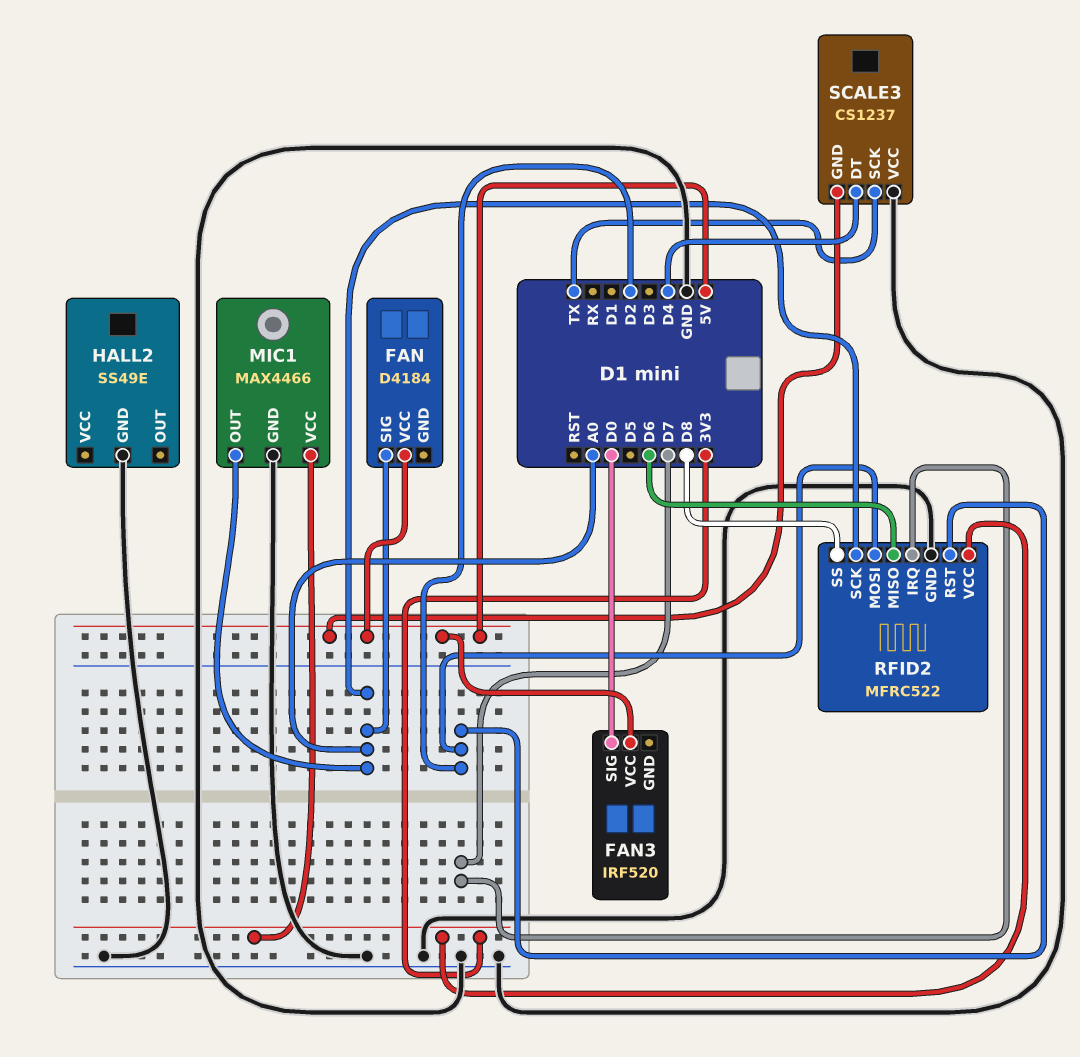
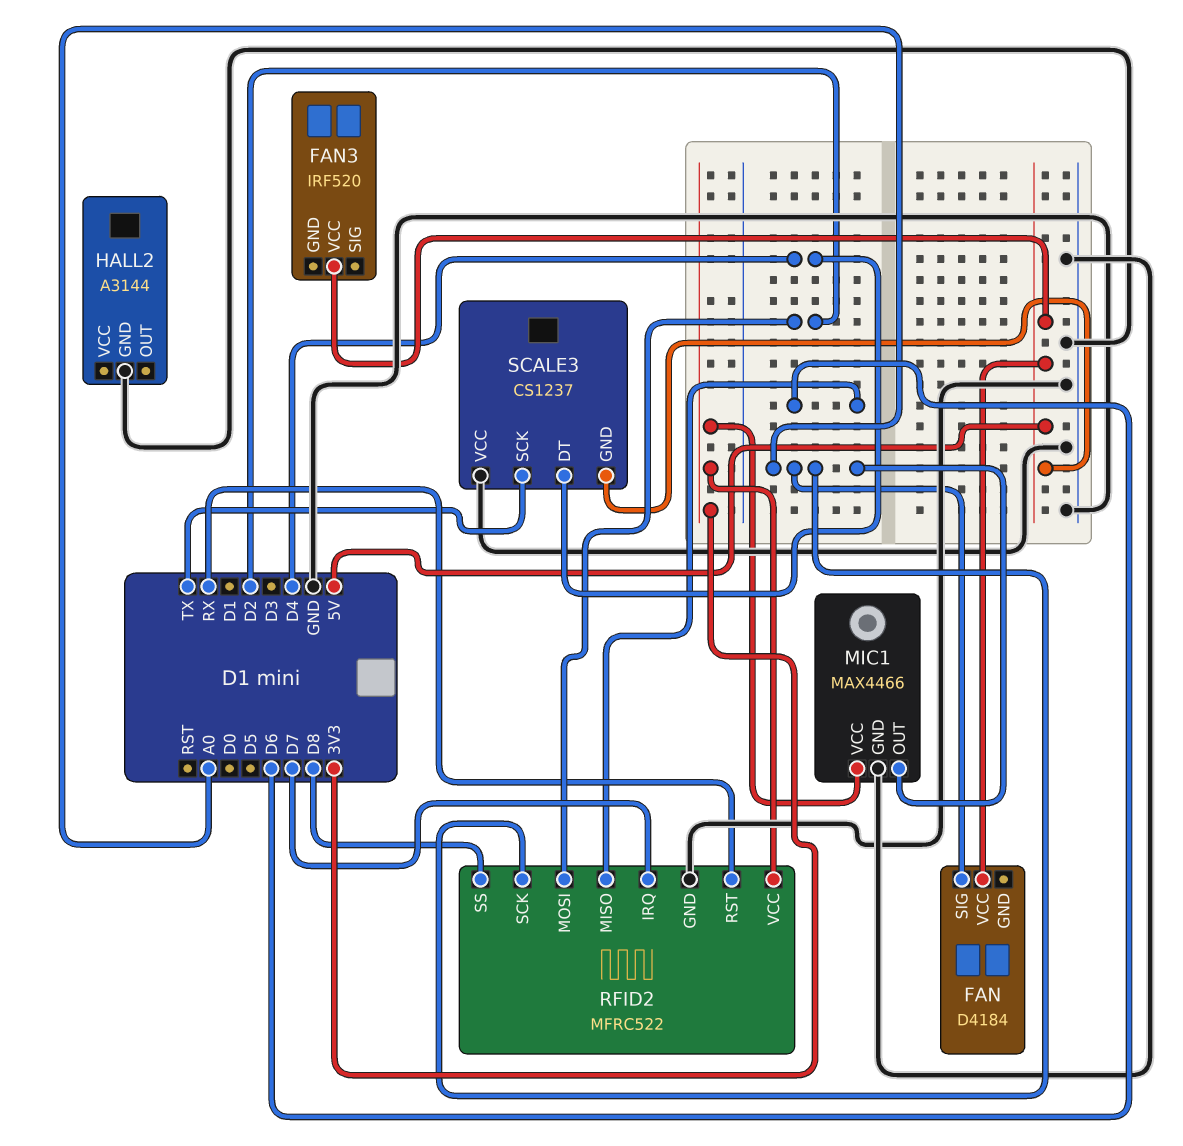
FAN3 pin SIG: D0 -> none
HALL2: SS49E -> A3144
RFID2 pin RST: D2 -> RX

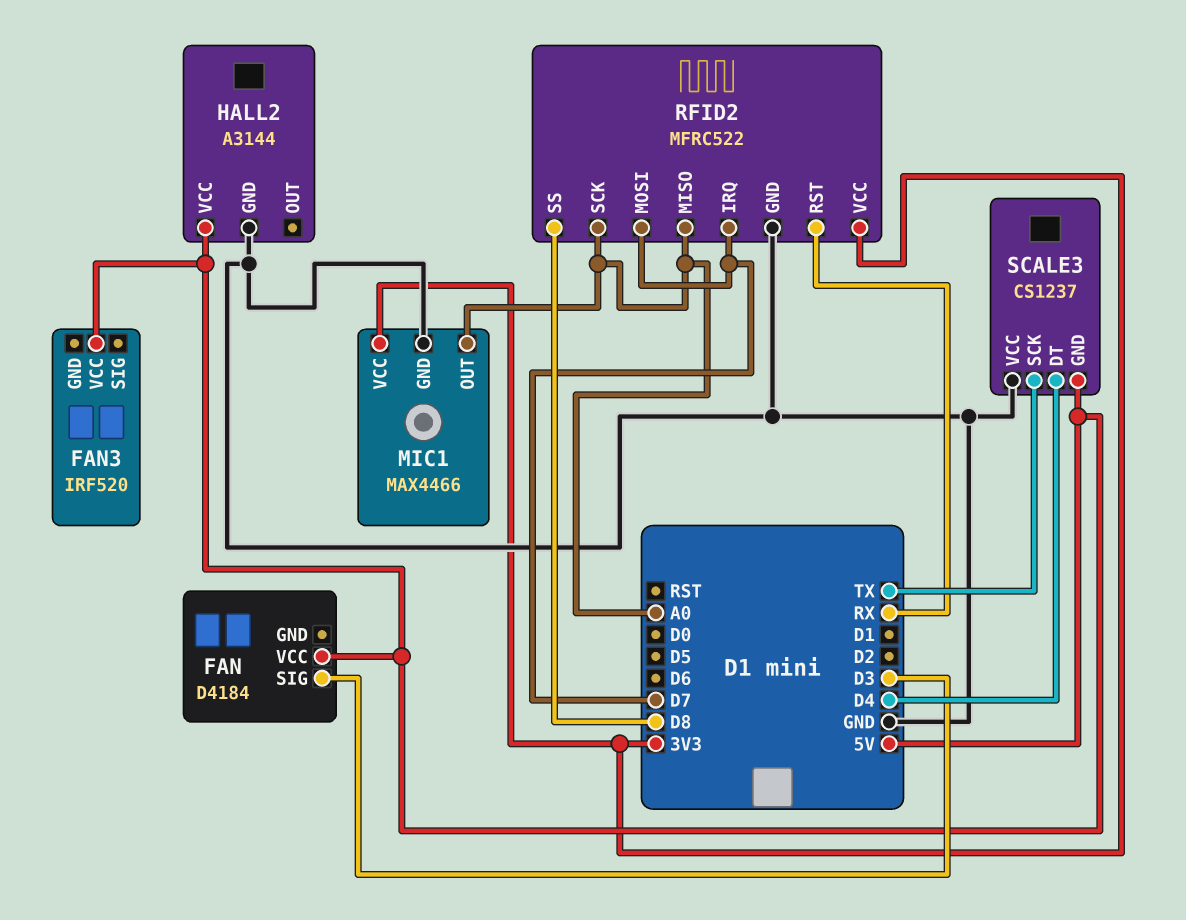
FAN pin SIG: A0 -> D3
HALL2 pin VCC: none -> 5V
RFID2 pin MISO: D6 -> A0
RFID2 pin MOSI: D2 -> D7

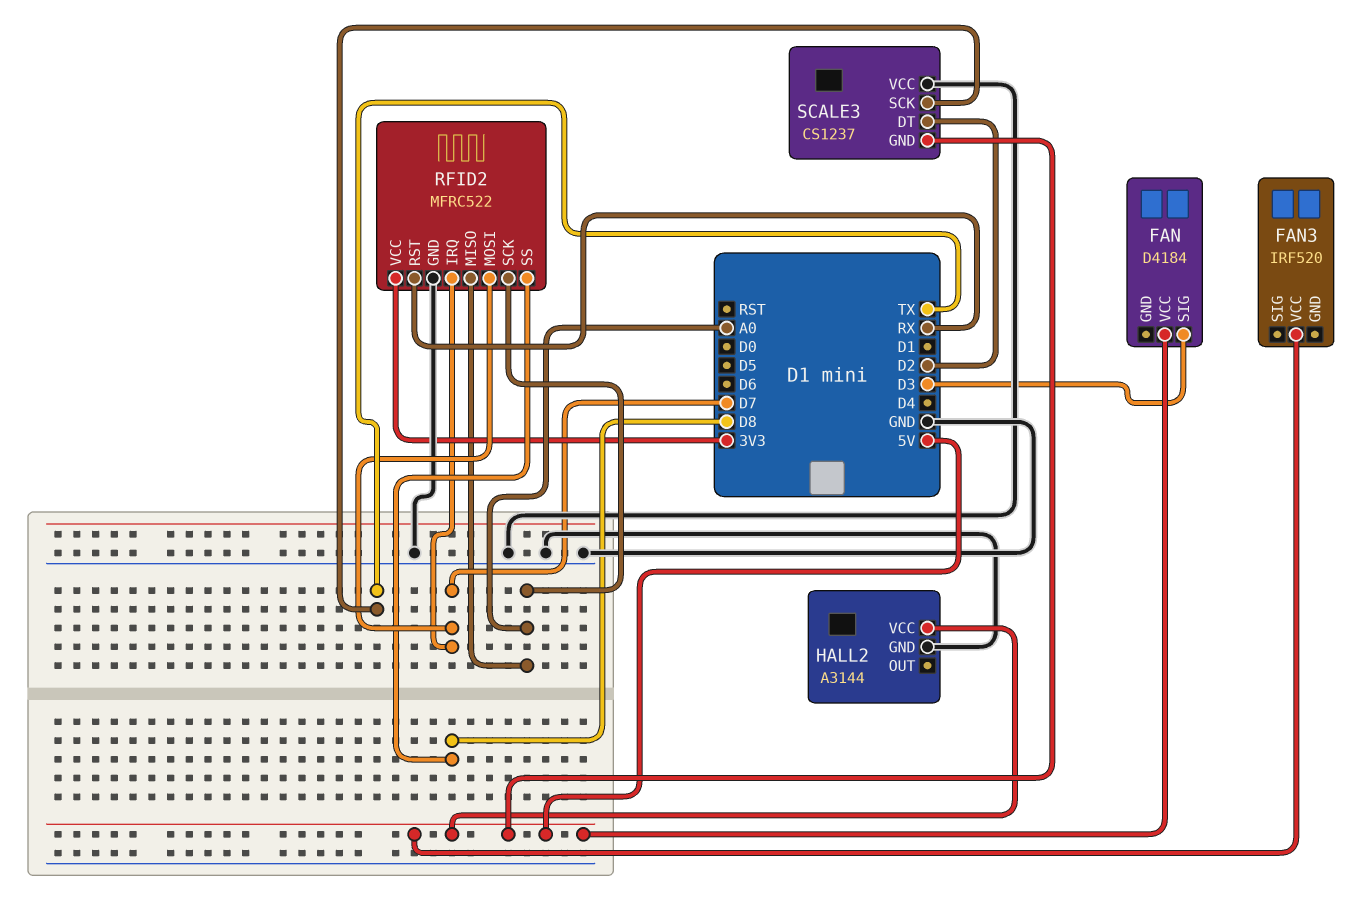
MIC1: MAX4466 -> none
MIC1 pin GND: GND -> none
MIC1 pin OUT: A0 -> none
MIC1 pin VCC: 3V3 -> none
SCALE3 pin DT: D4 -> D2

